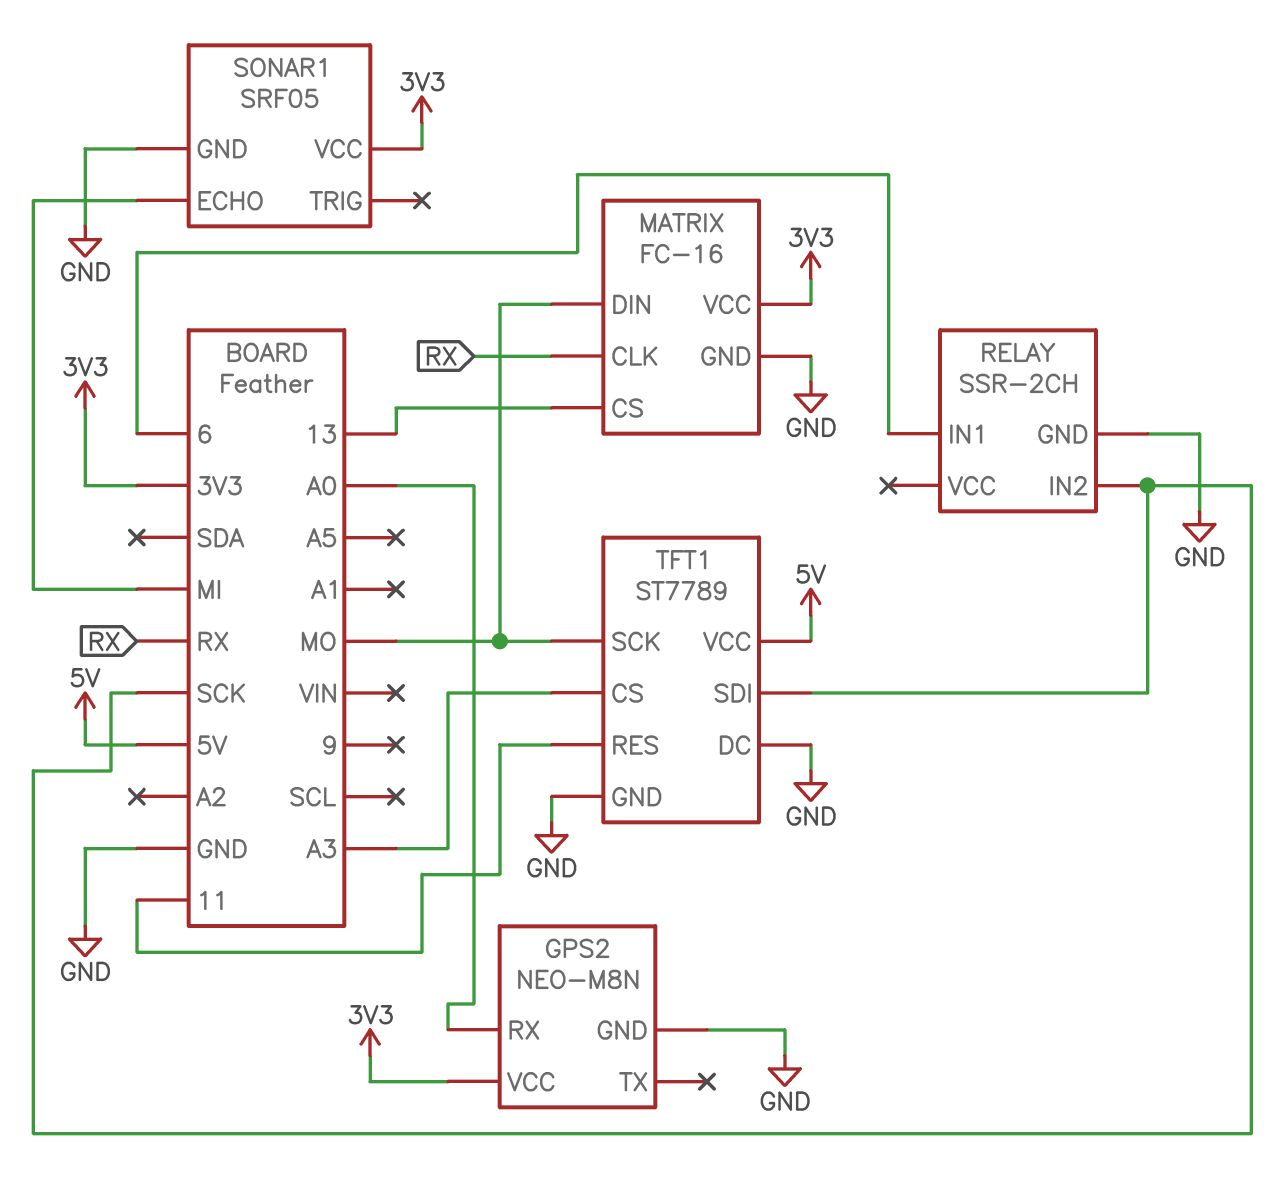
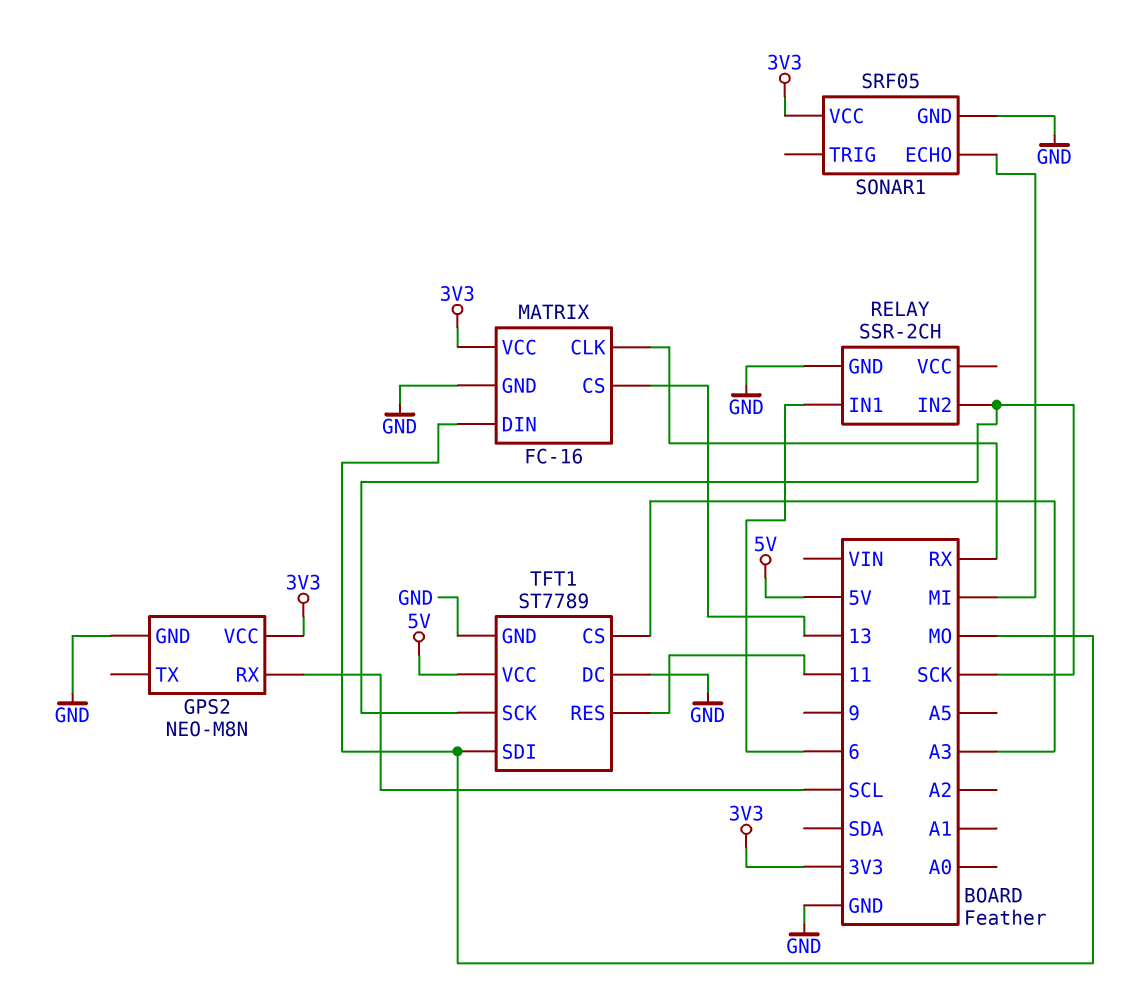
GPS2 pin RX: A0 -> SCL
TFT1 pin SCK: MO -> SCK
TFT1 pin SDI: SCK -> MO

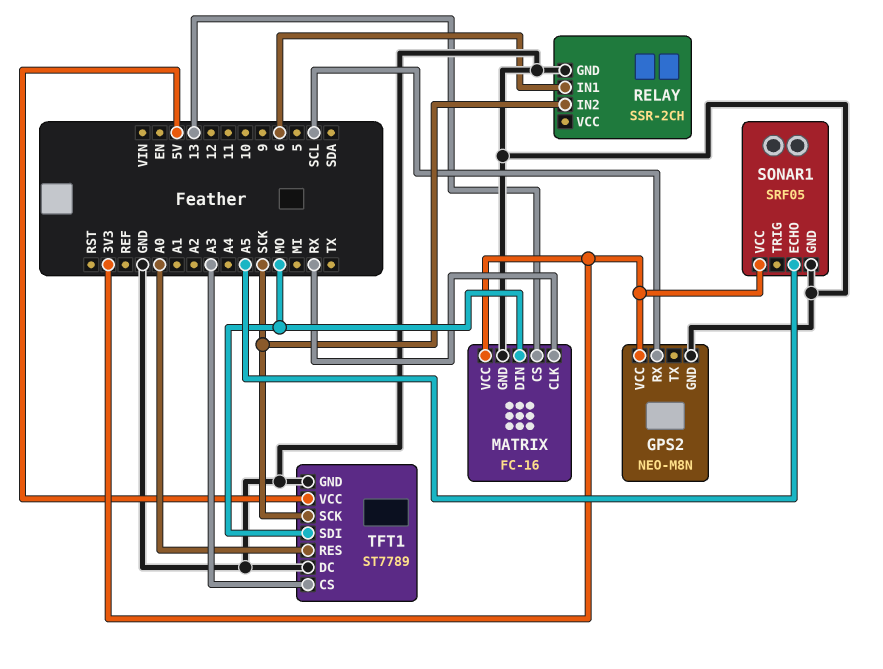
SONAR1 pin ECHO: MI -> A5
TFT1 pin RES: 11 -> A0

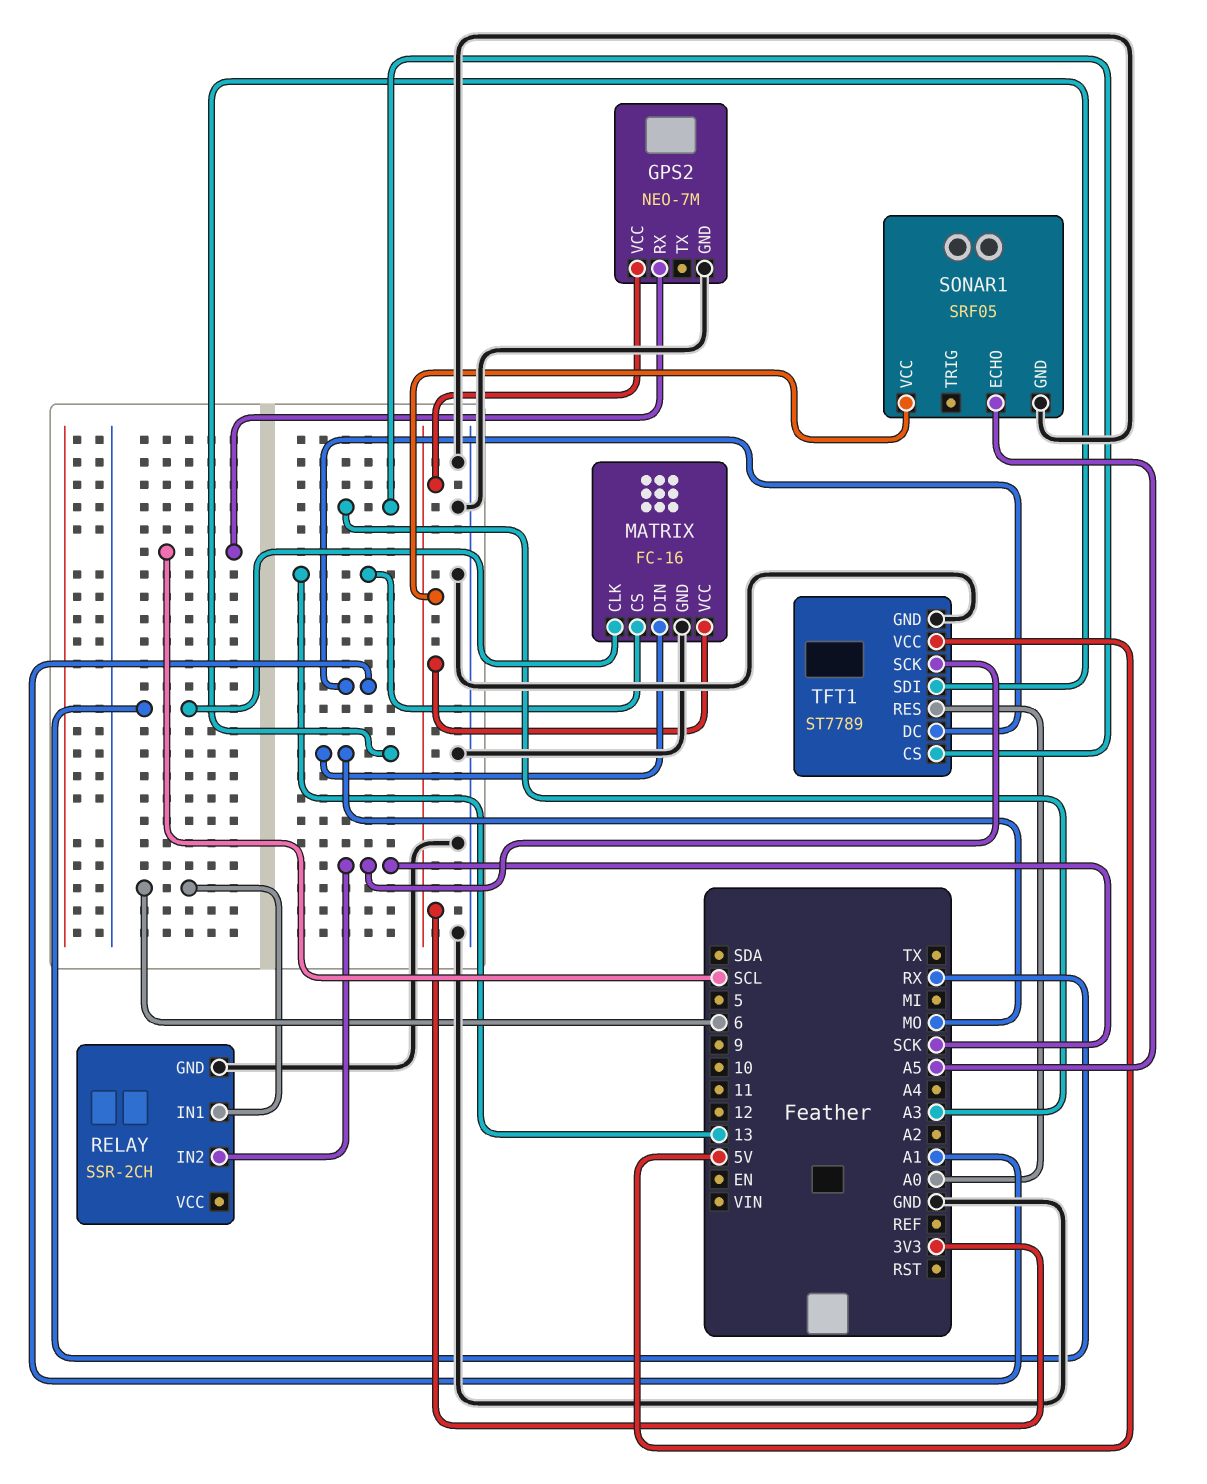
GPS2: NEO-M8N -> NEO-7M
TFT1 pin DC: GND -> A1

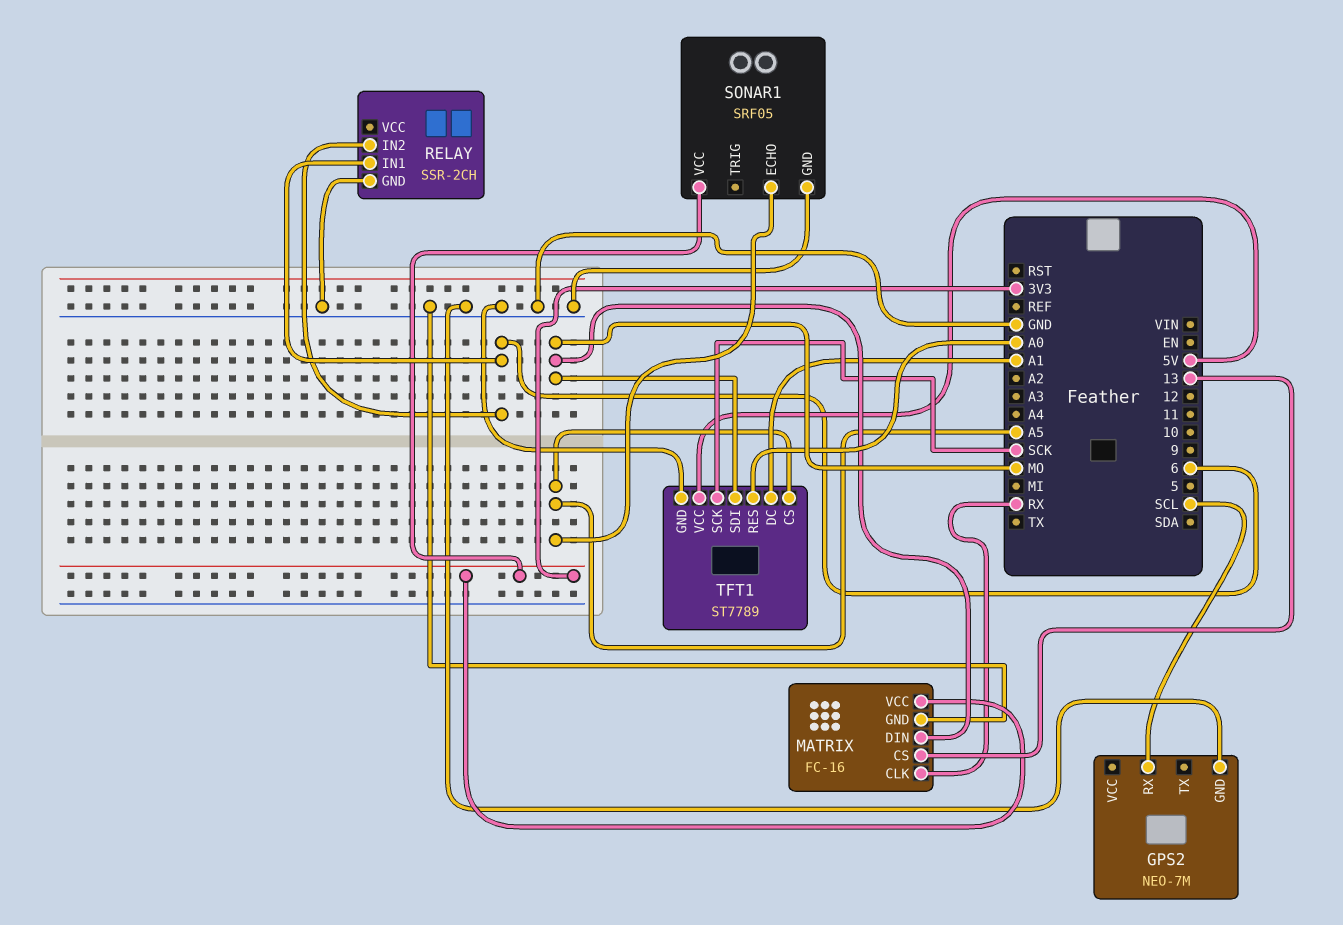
GPS2 pin VCC: 3V3 -> none
RELAY pin IN2: SCK -> 6
TFT1 pin CS: A3 -> A5

